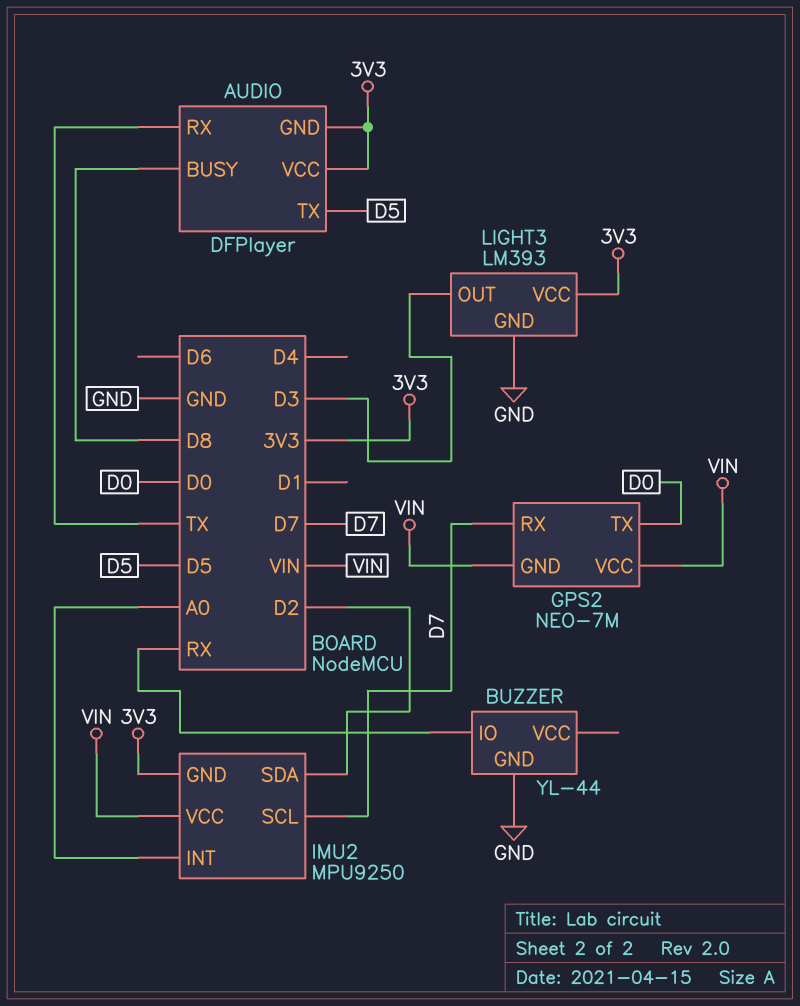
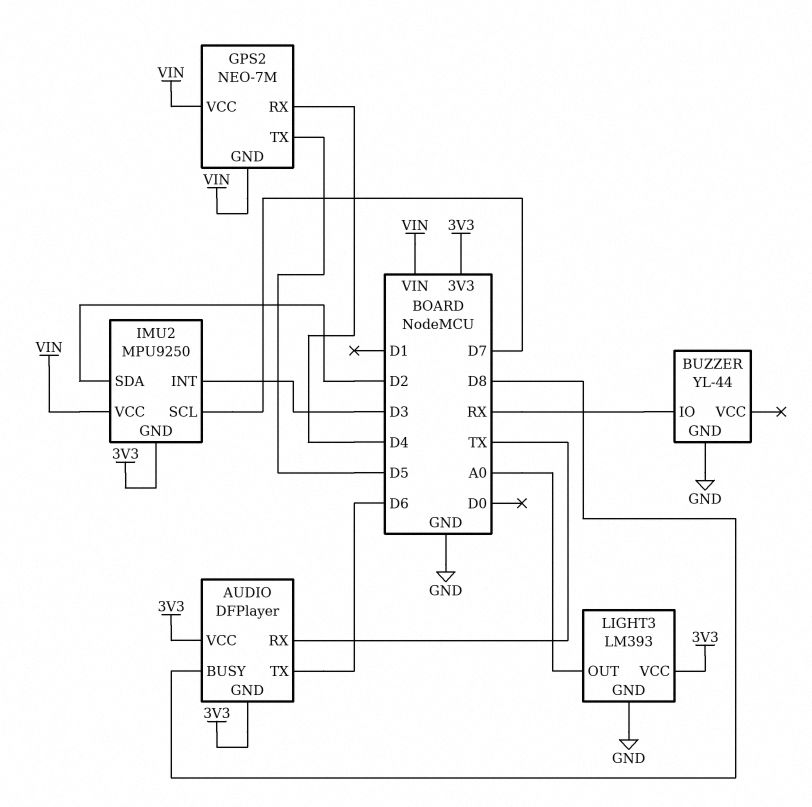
AUDIO pin TX: D5 -> D6
GPS2 pin RX: D7 -> D4
GPS2 pin TX: D0 -> D5
IMU2 pin INT: A0 -> D3
LIGHT3 pin OUT: D3 -> A0

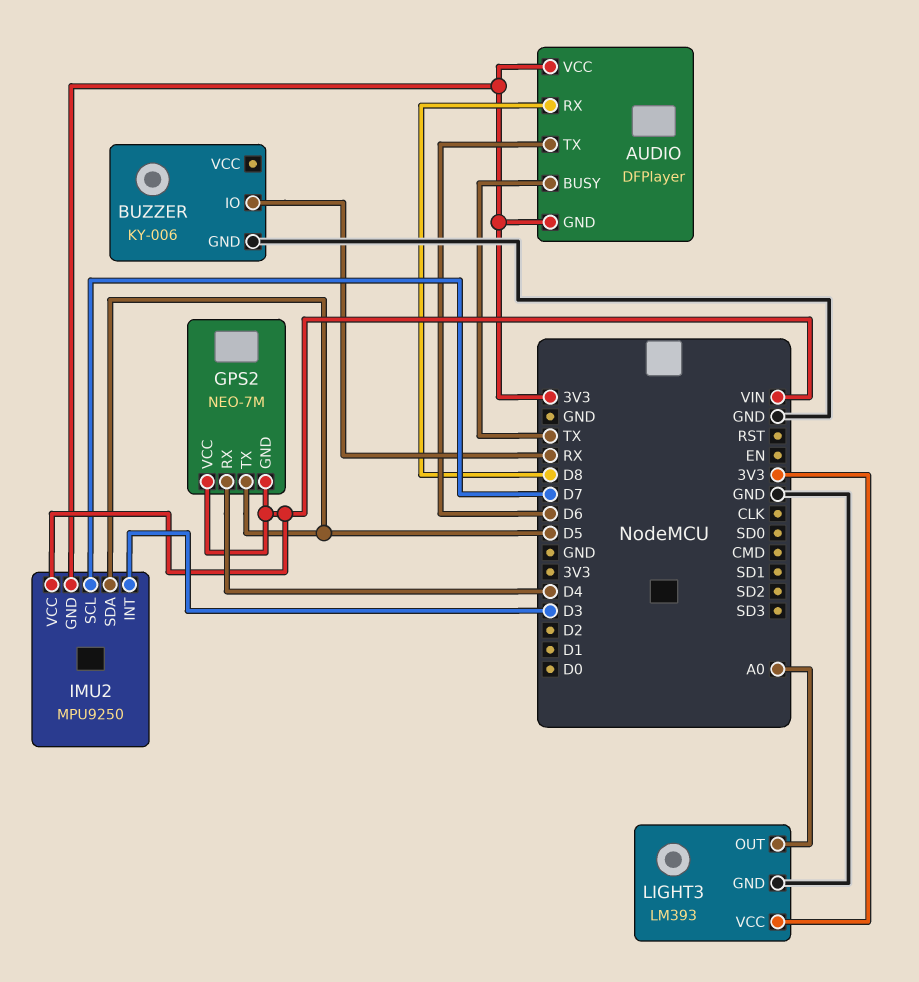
AUDIO pin BUSY: D8 -> TX
AUDIO pin RX: TX -> D8
BUZZER: YL-44 -> KY-006
IMU2 pin SDA: D2 -> D5

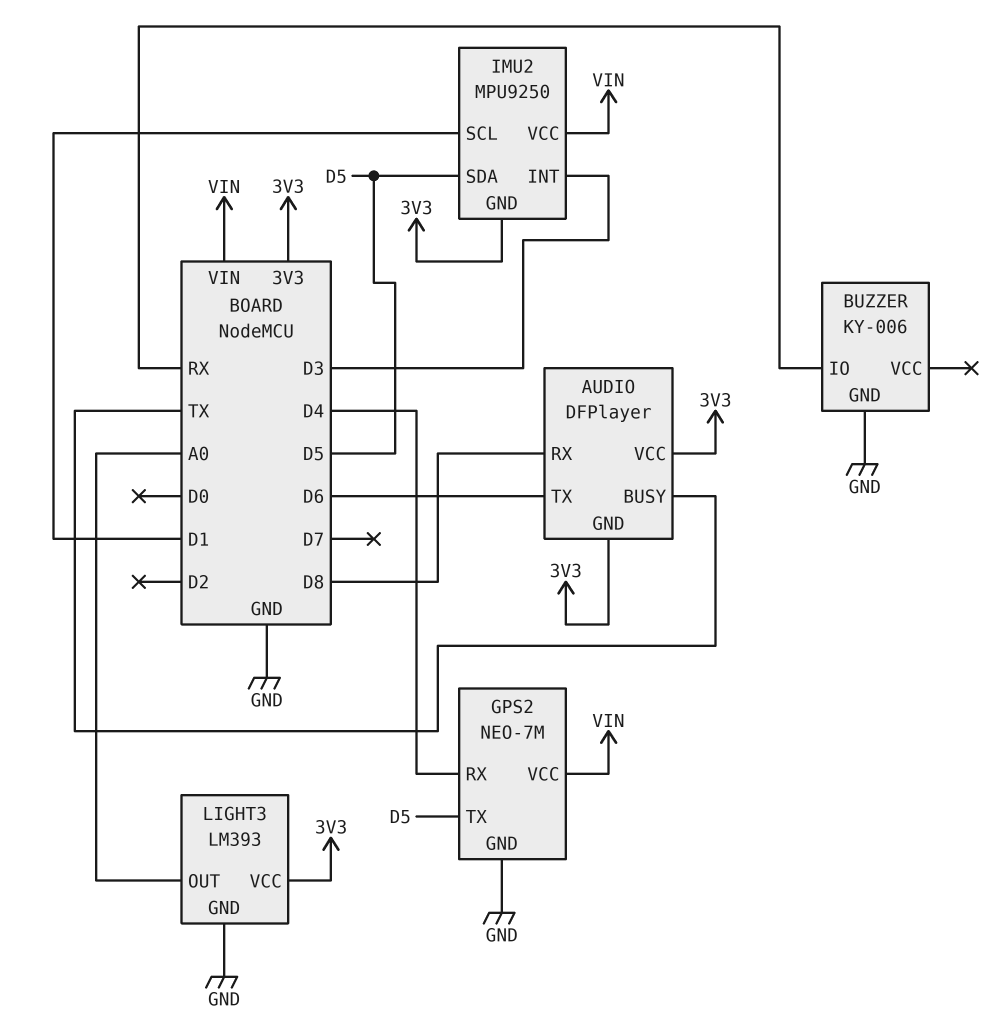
GPS2 pin GND: VIN -> GND
IMU2 pin SCL: D7 -> D1

